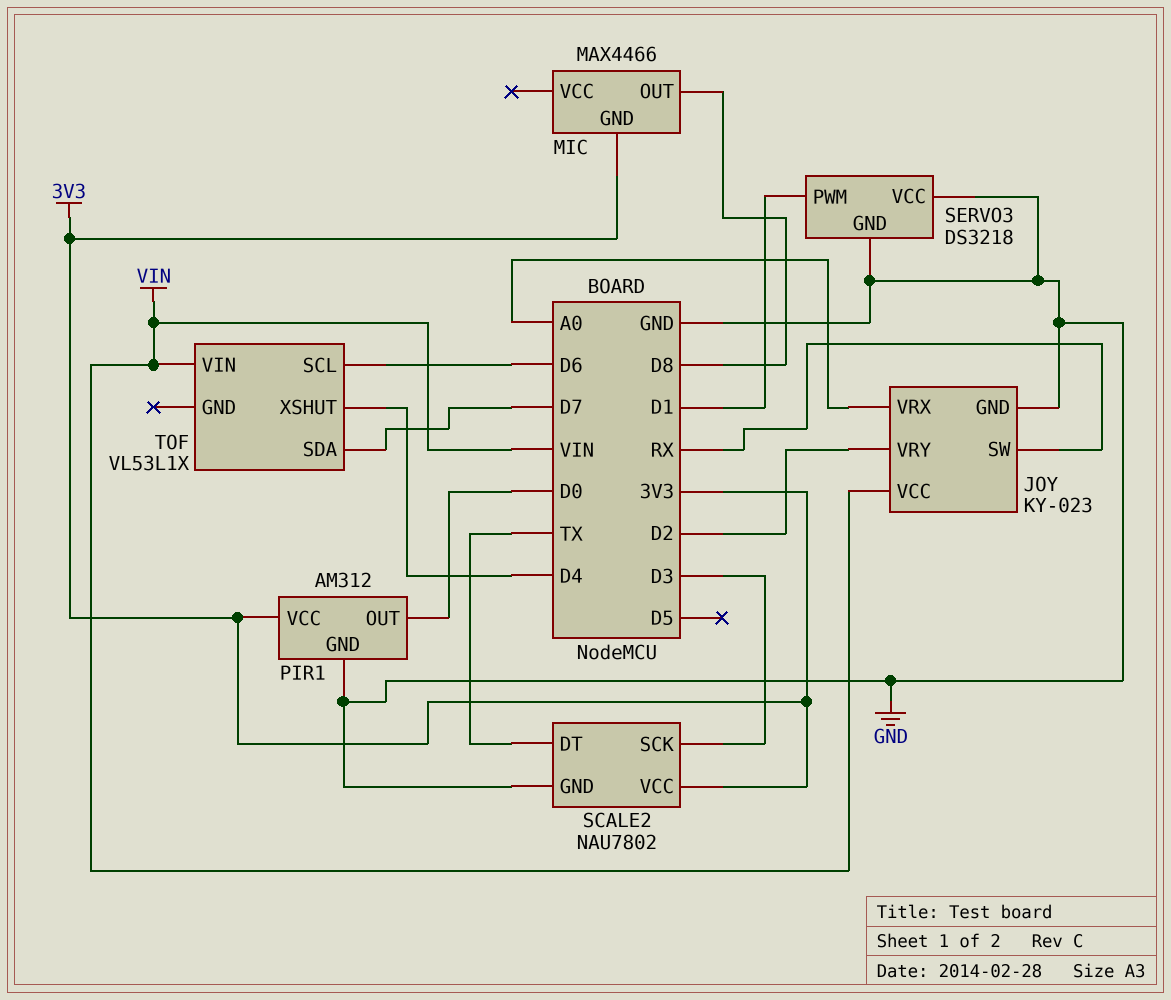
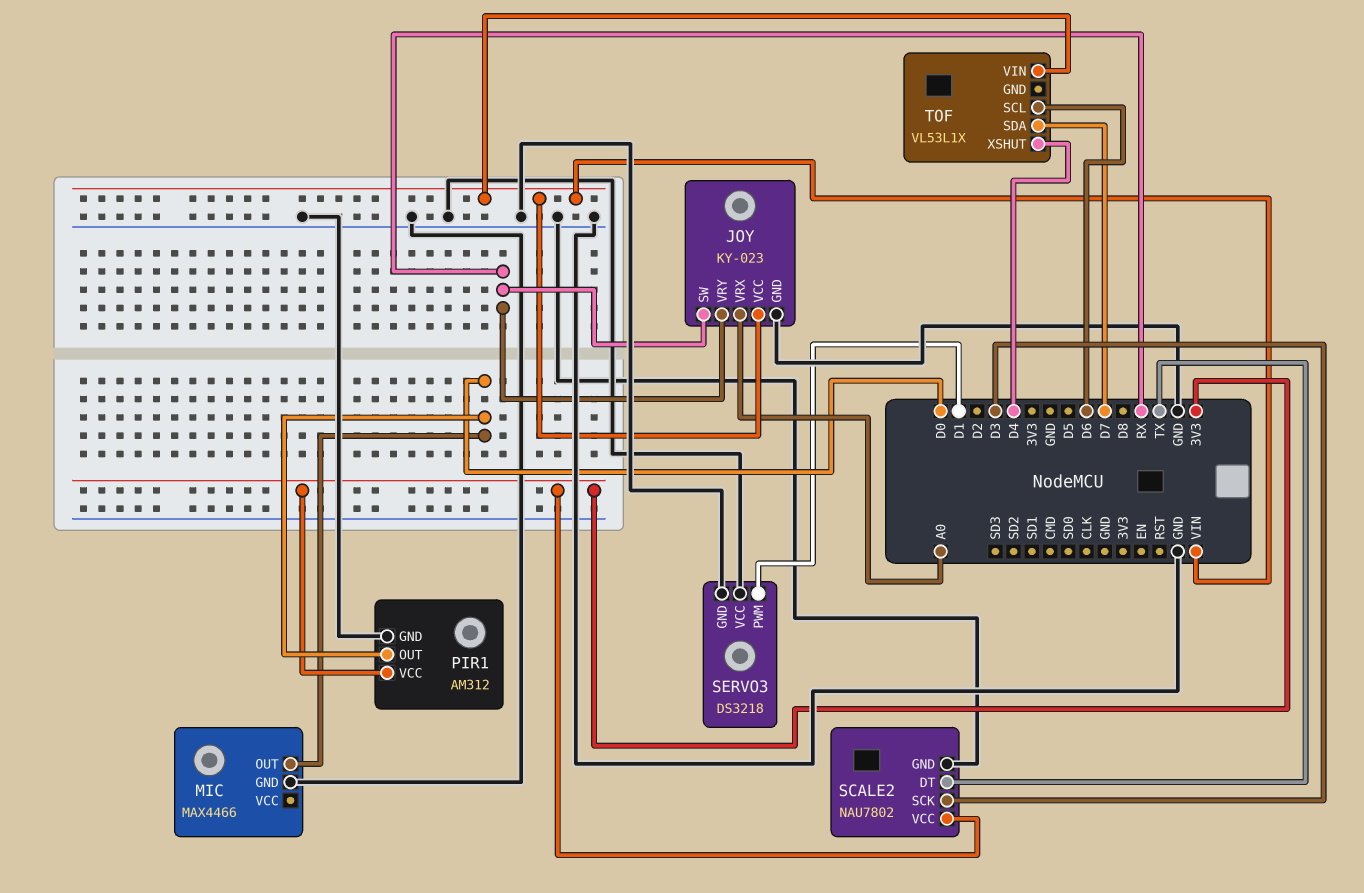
JOY pin VRY: D2 -> RX
MIC pin GND: 3V3 -> GND
MIC pin OUT: D8 -> D0

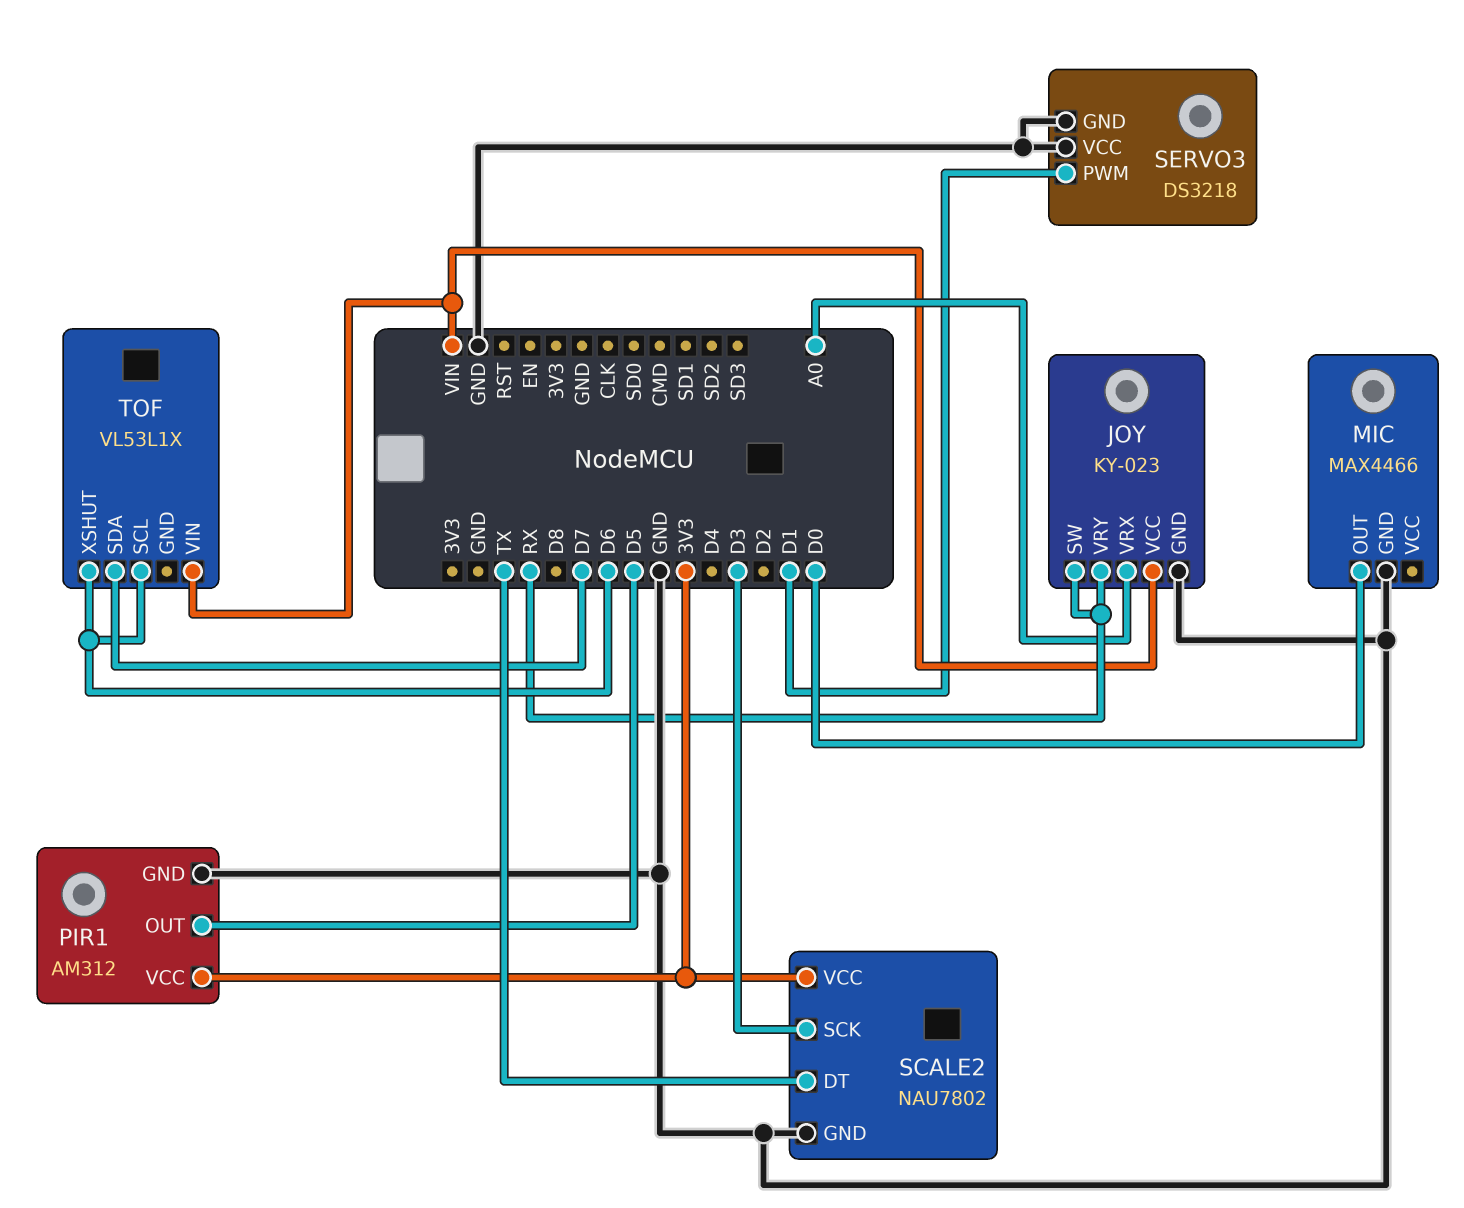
PIR1 pin OUT: D0 -> D5
TOF pin XSHUT: D4 -> D6

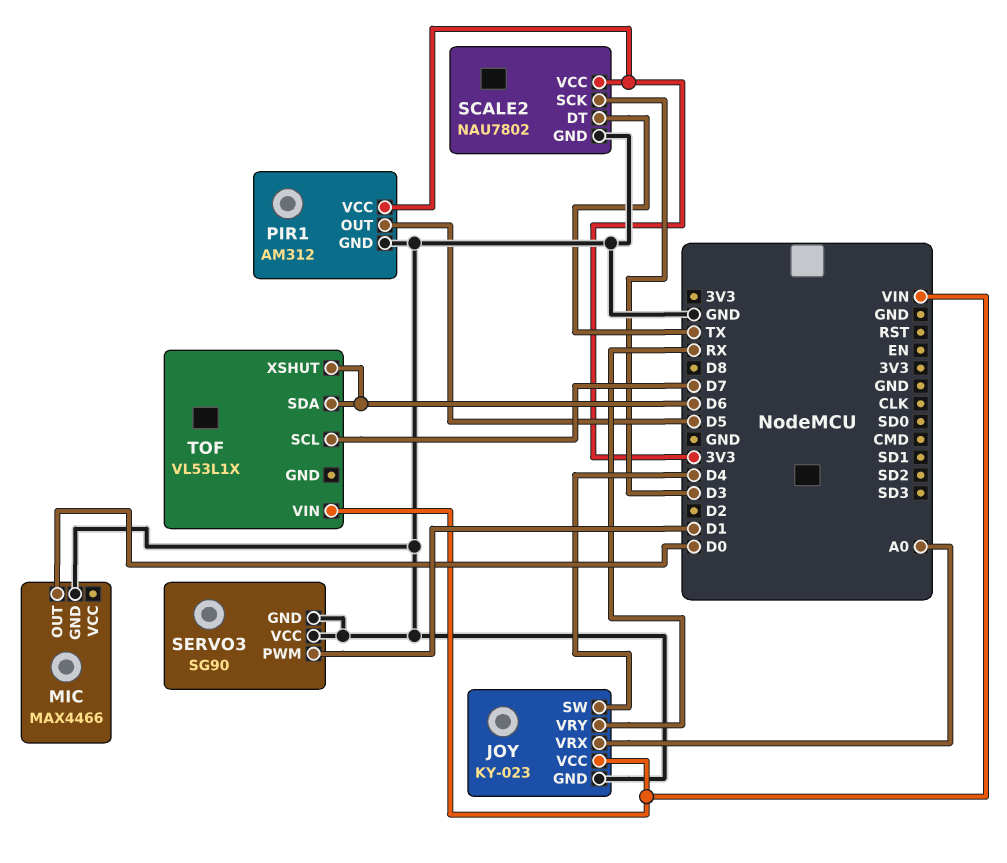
JOY pin SW: RX -> D4
SERVO3: DS3218 -> SG90
TOF pin SCL: D6 -> D7
TOF pin SDA: D7 -> D6

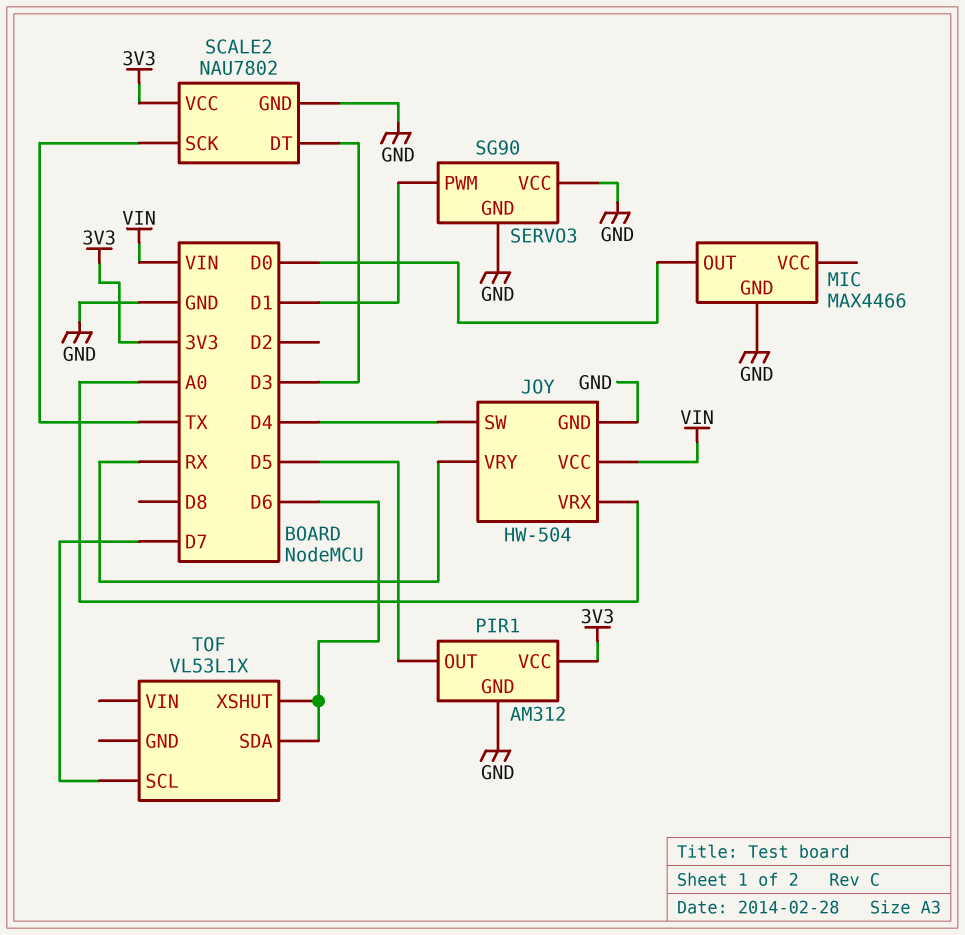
JOY: KY-023 -> HW-504
SCALE2 pin DT: TX -> D3
SCALE2 pin SCK: D3 -> TX
TOF pin VIN: VIN -> none

